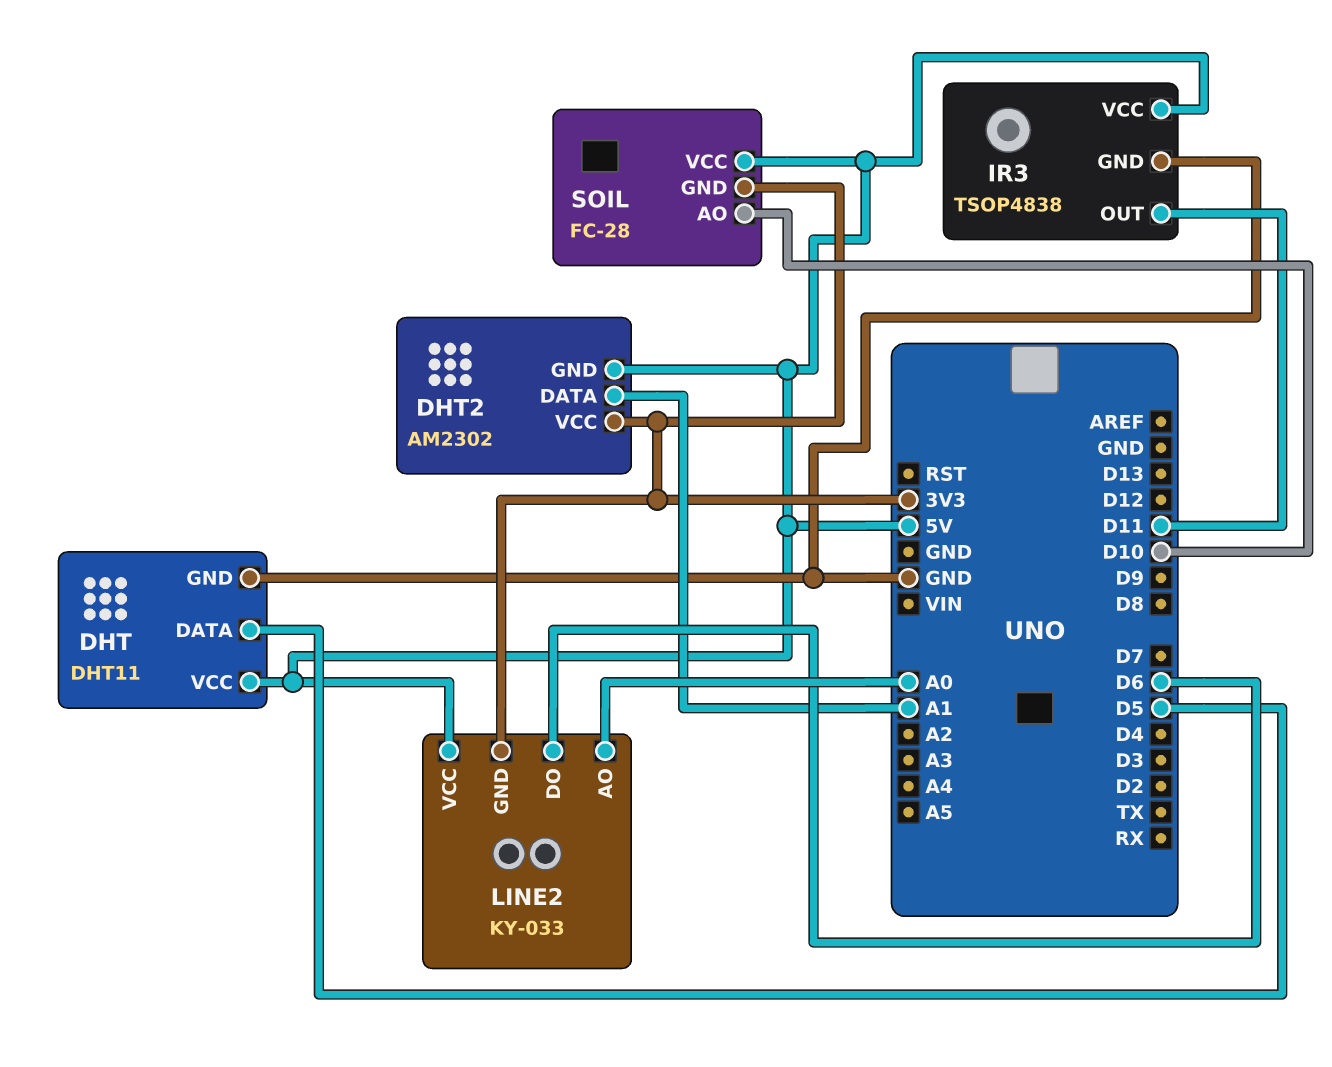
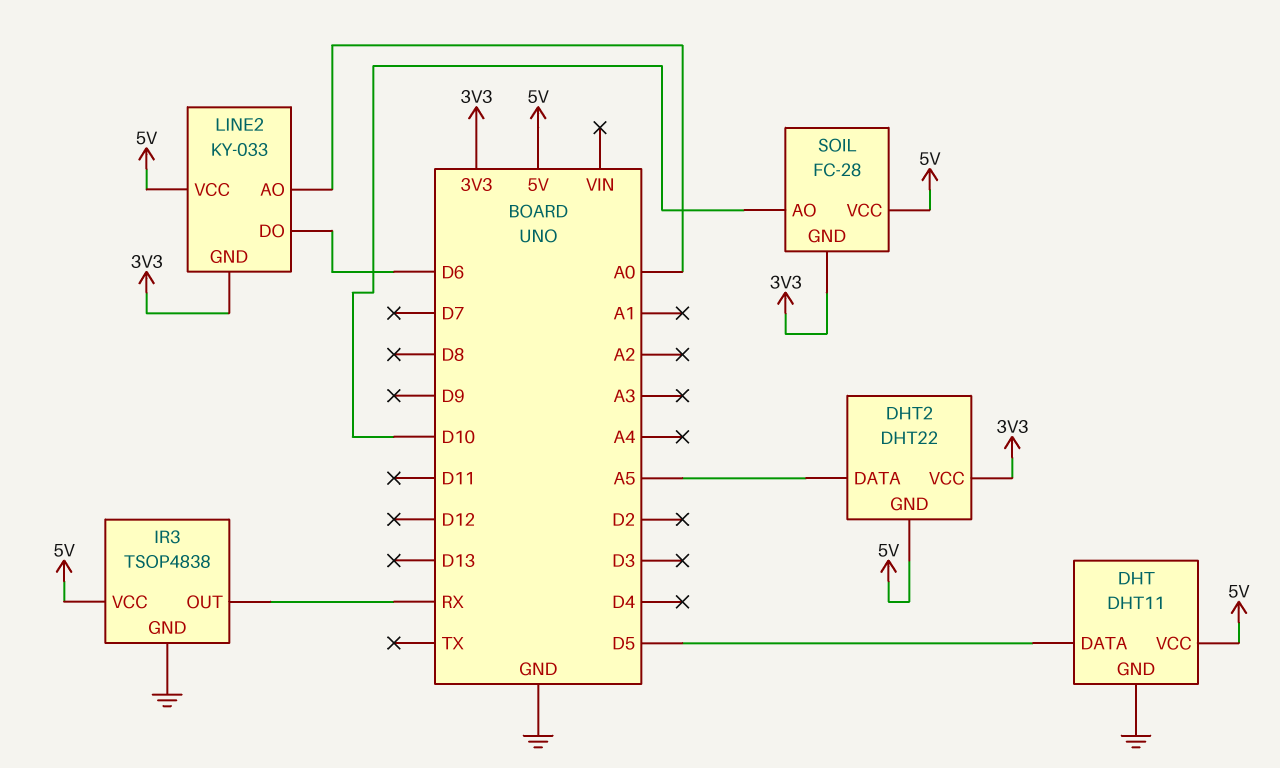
DHT2: AM2302 -> DHT22
DHT2 pin DATA: A1 -> A5
IR3 pin OUT: D11 -> RX

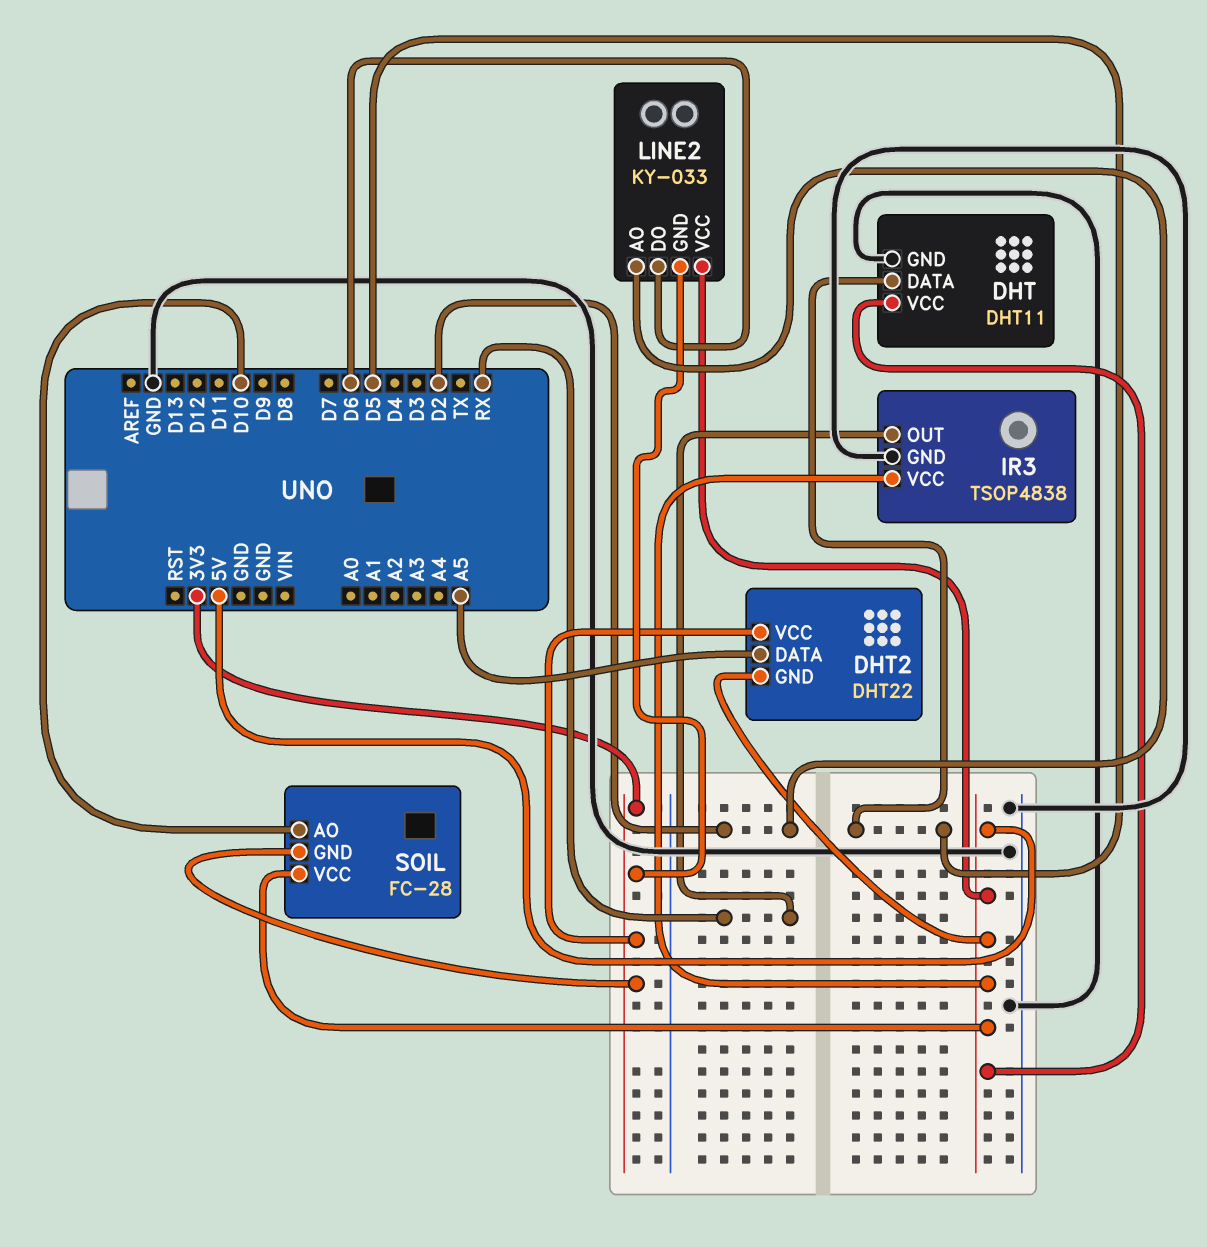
LINE2 pin AO: A0 -> D2

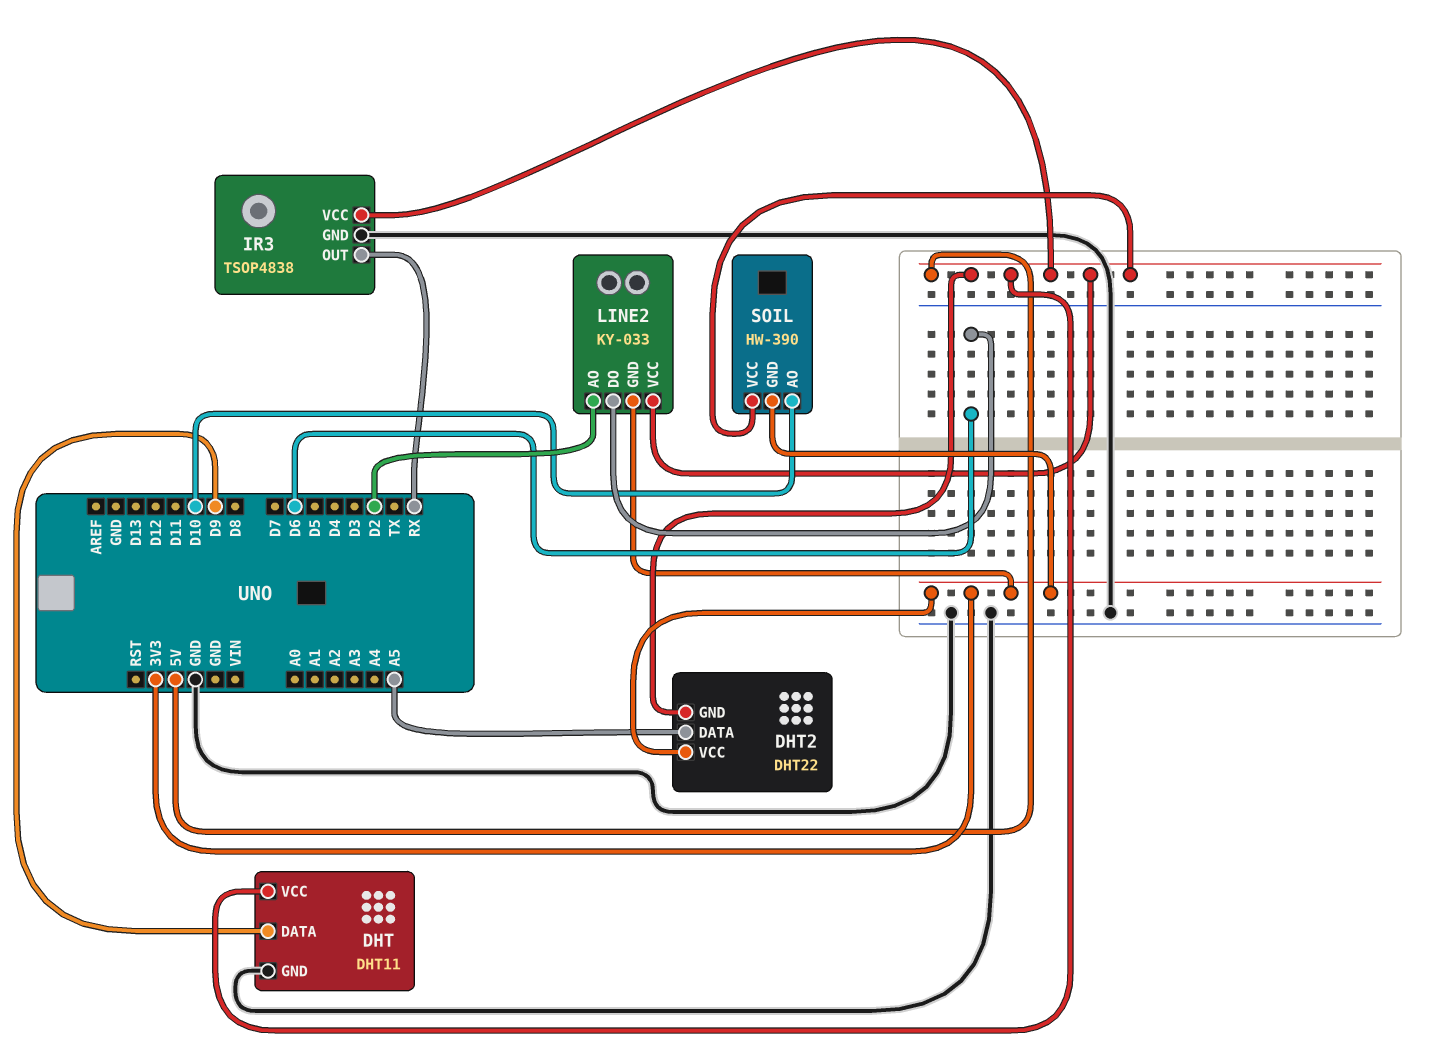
DHT pin DATA: D5 -> D9
SOIL: FC-28 -> HW-390

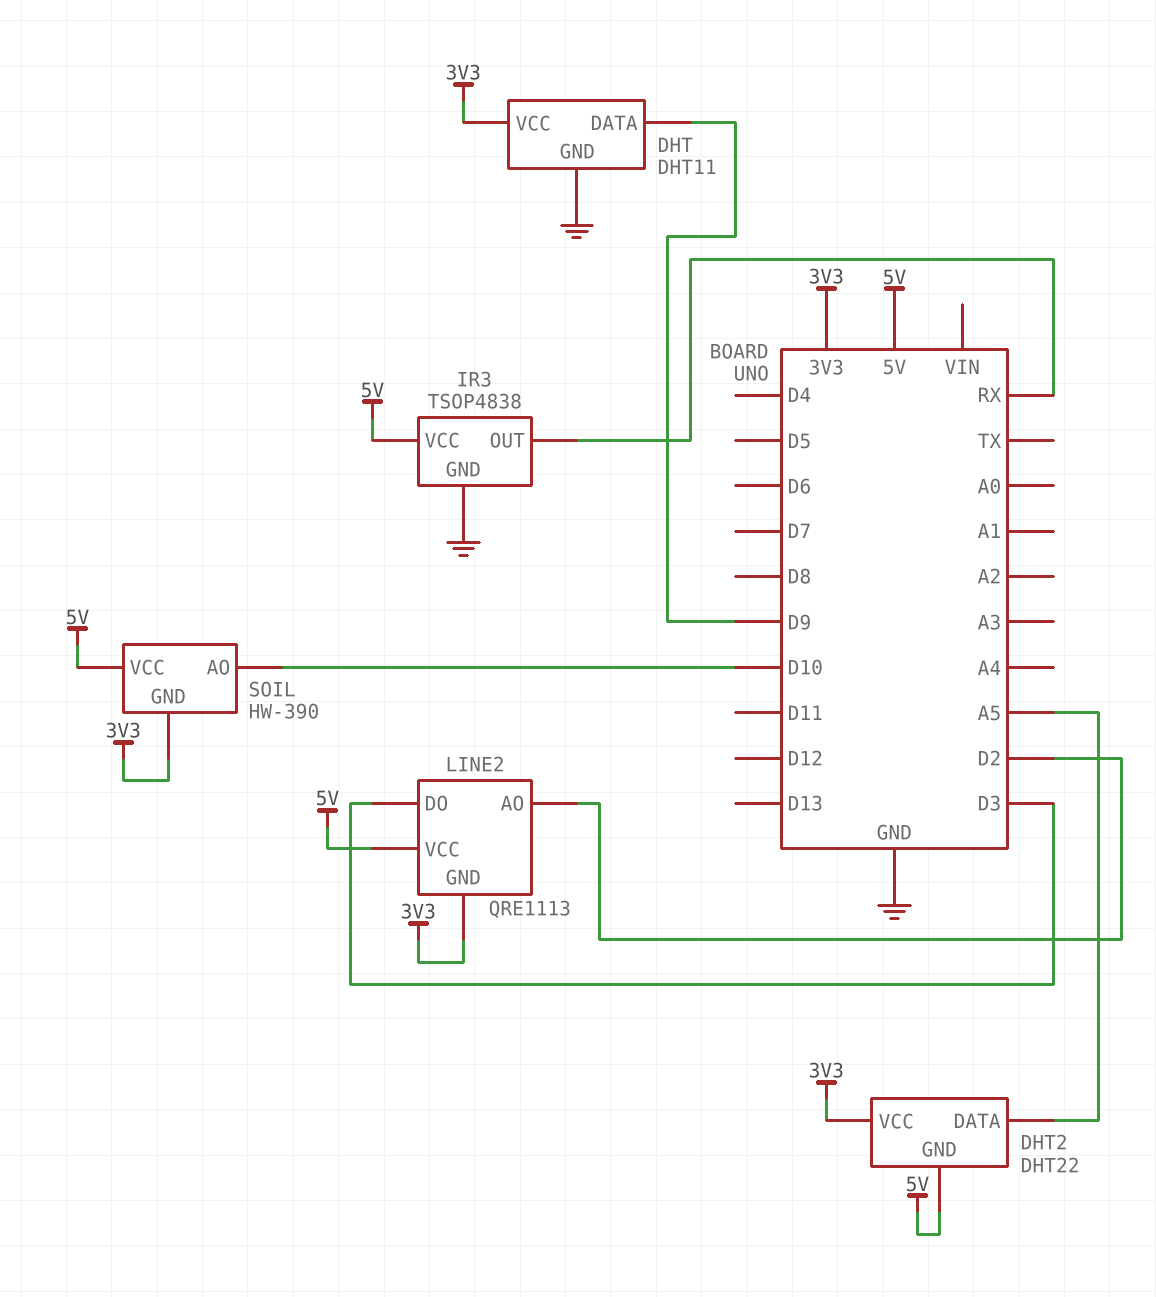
DHT pin VCC: 5V -> 3V3
LINE2: KY-033 -> QRE1113
LINE2 pin DO: D6 -> D3

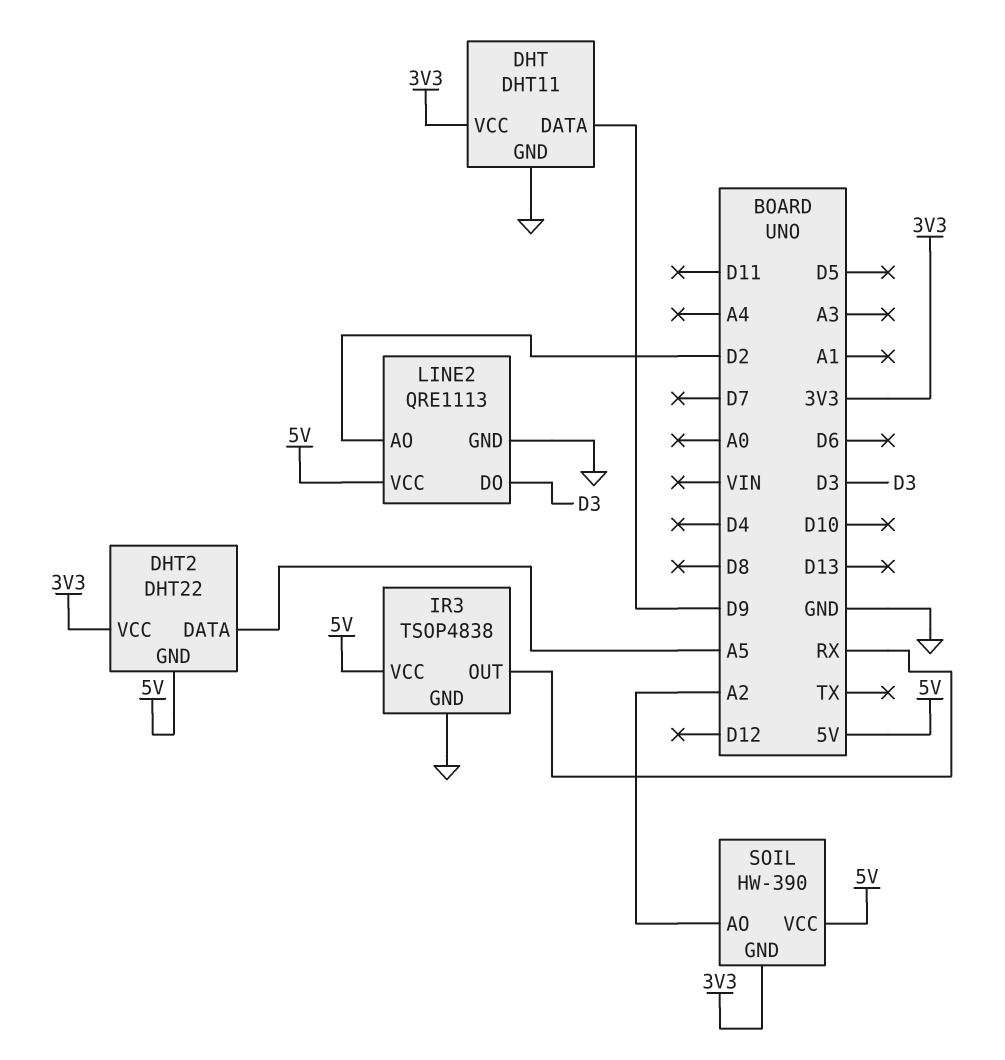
LINE2 pin GND: 3V3 -> GND
SOIL pin AO: D10 -> A2

